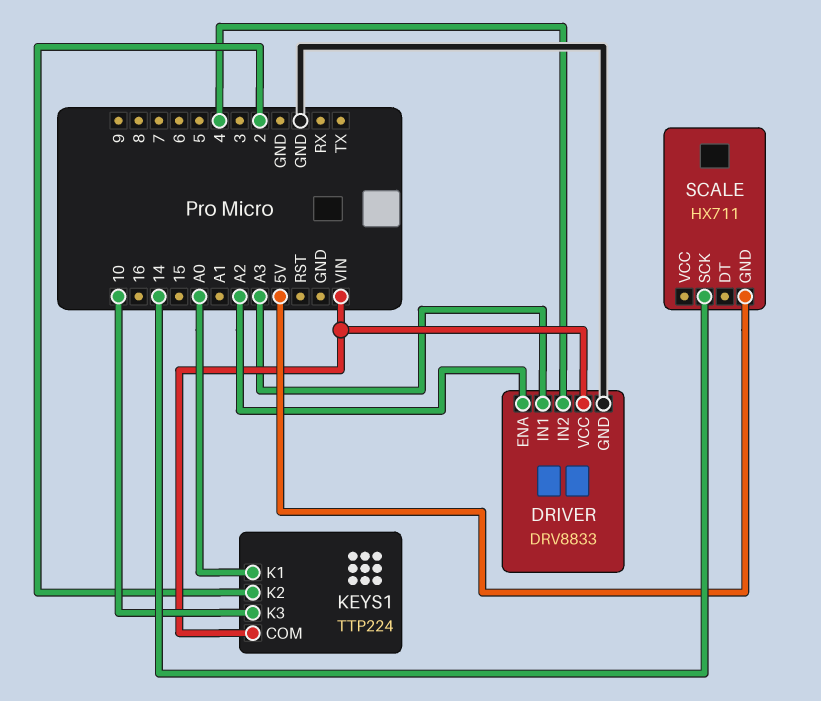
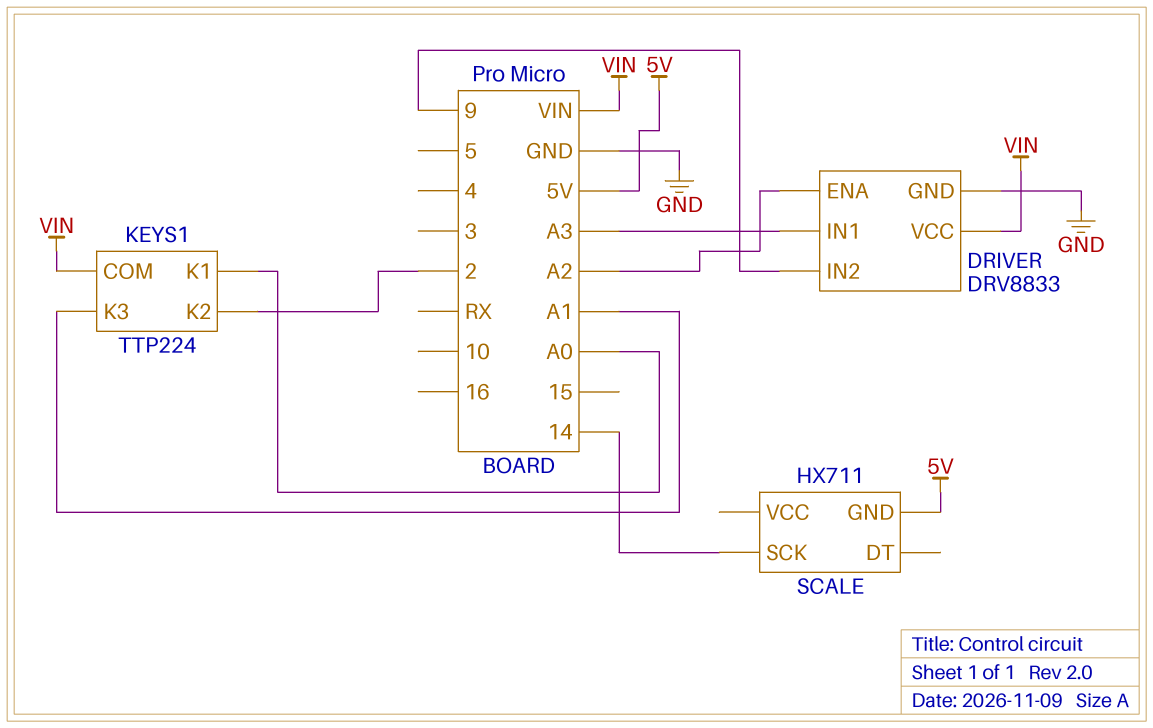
DRIVER pin IN2: 4 -> 9
KEYS1 pin K3: 10 -> A1

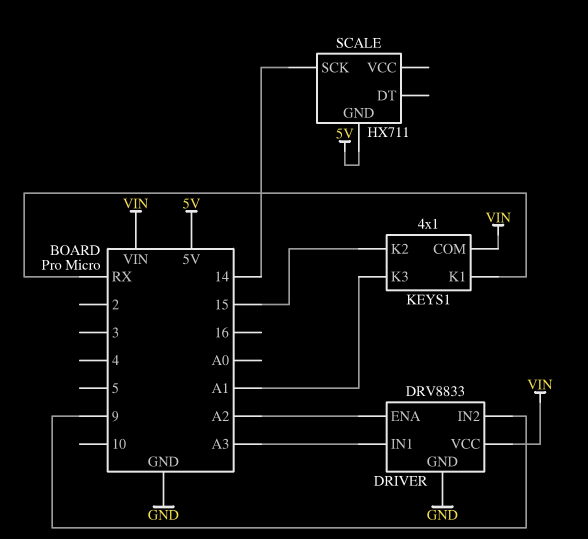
KEYS1: TTP224 -> 4x1
KEYS1 pin K1: A0 -> RX
KEYS1 pin K2: 2 -> 15

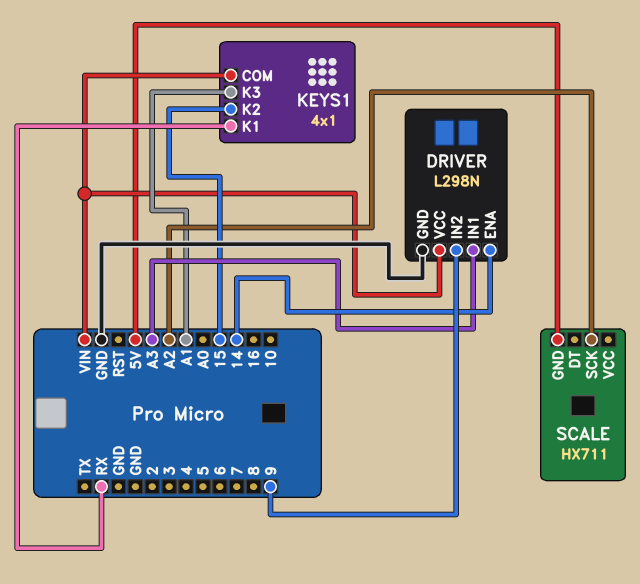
DRIVER: DRV8833 -> L298N
DRIVER pin ENA: A2 -> 14
SCALE pin SCK: 14 -> A2

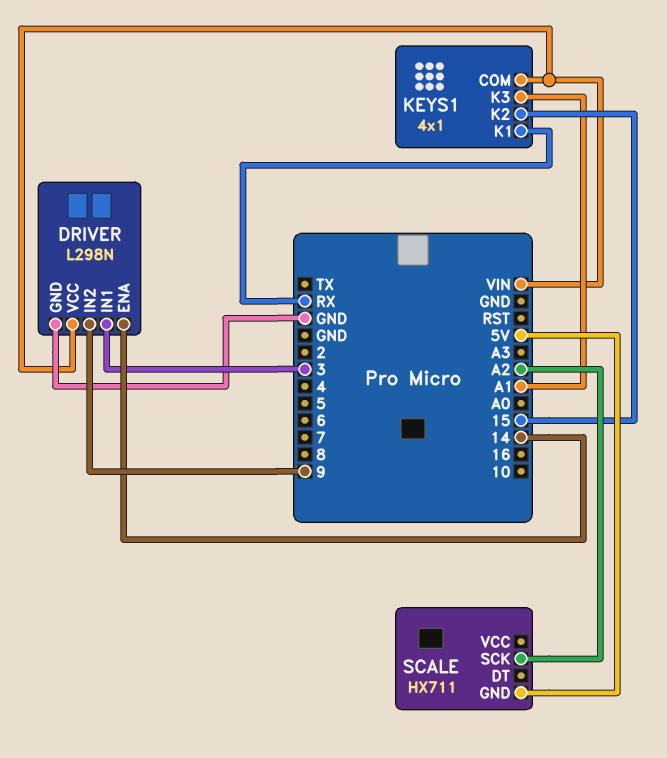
DRIVER pin IN1: A3 -> 3

